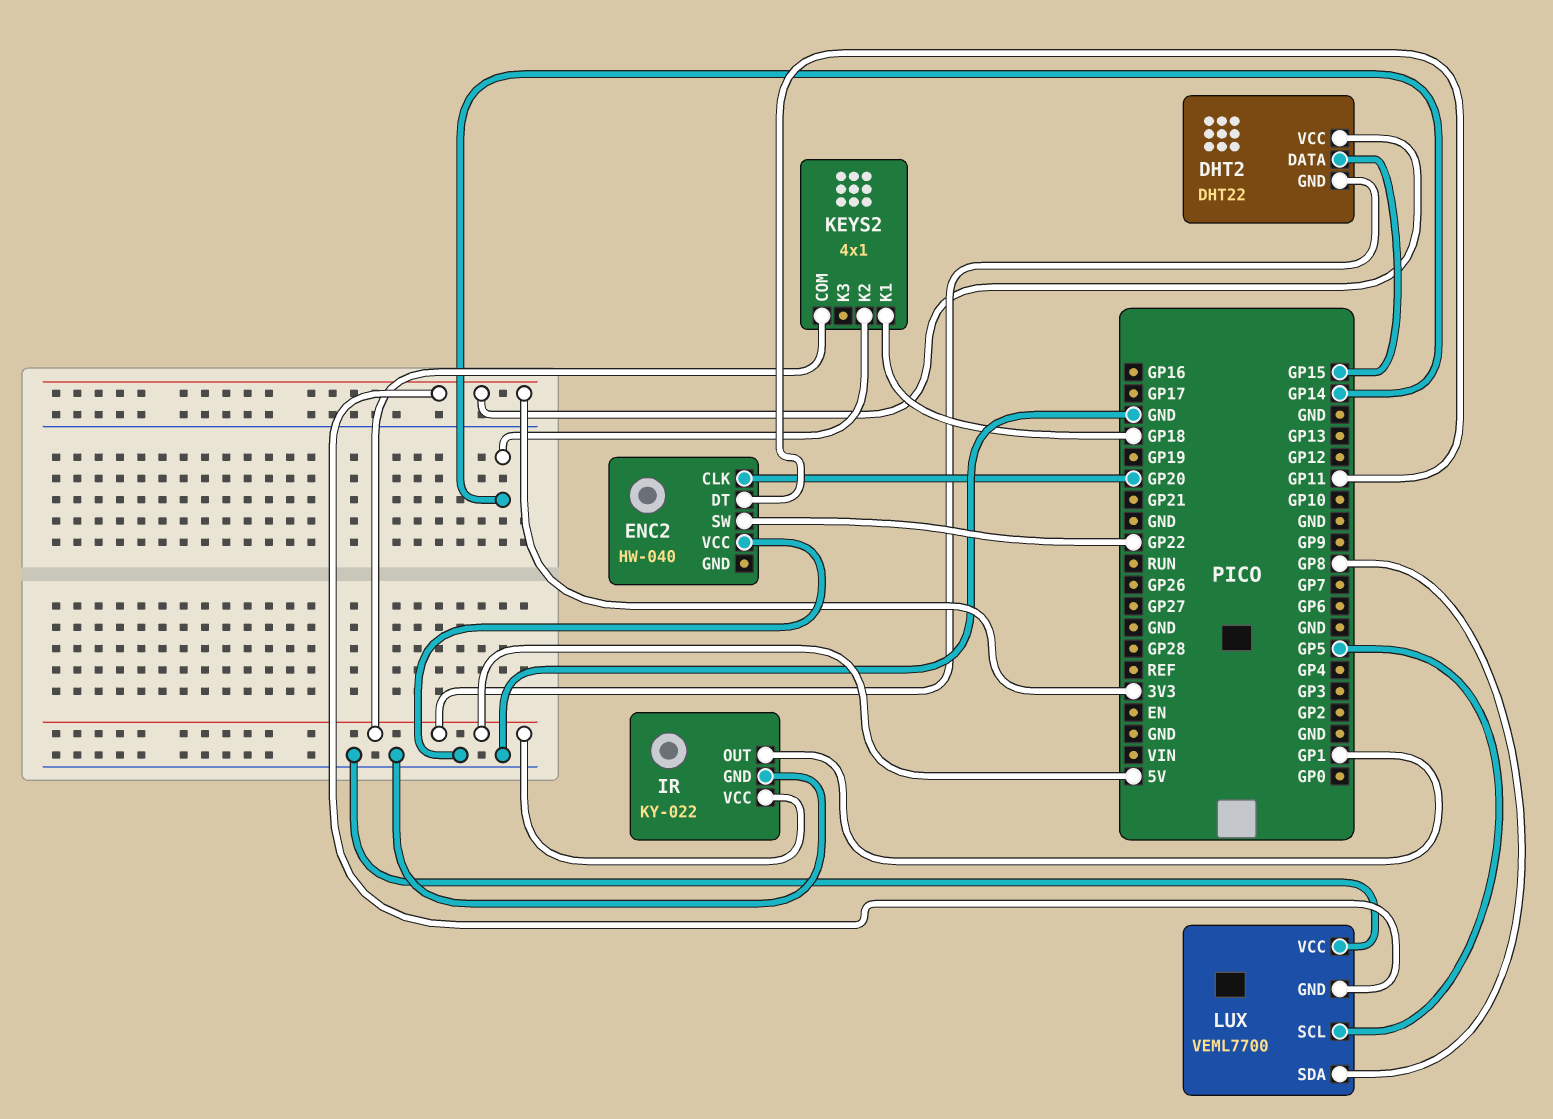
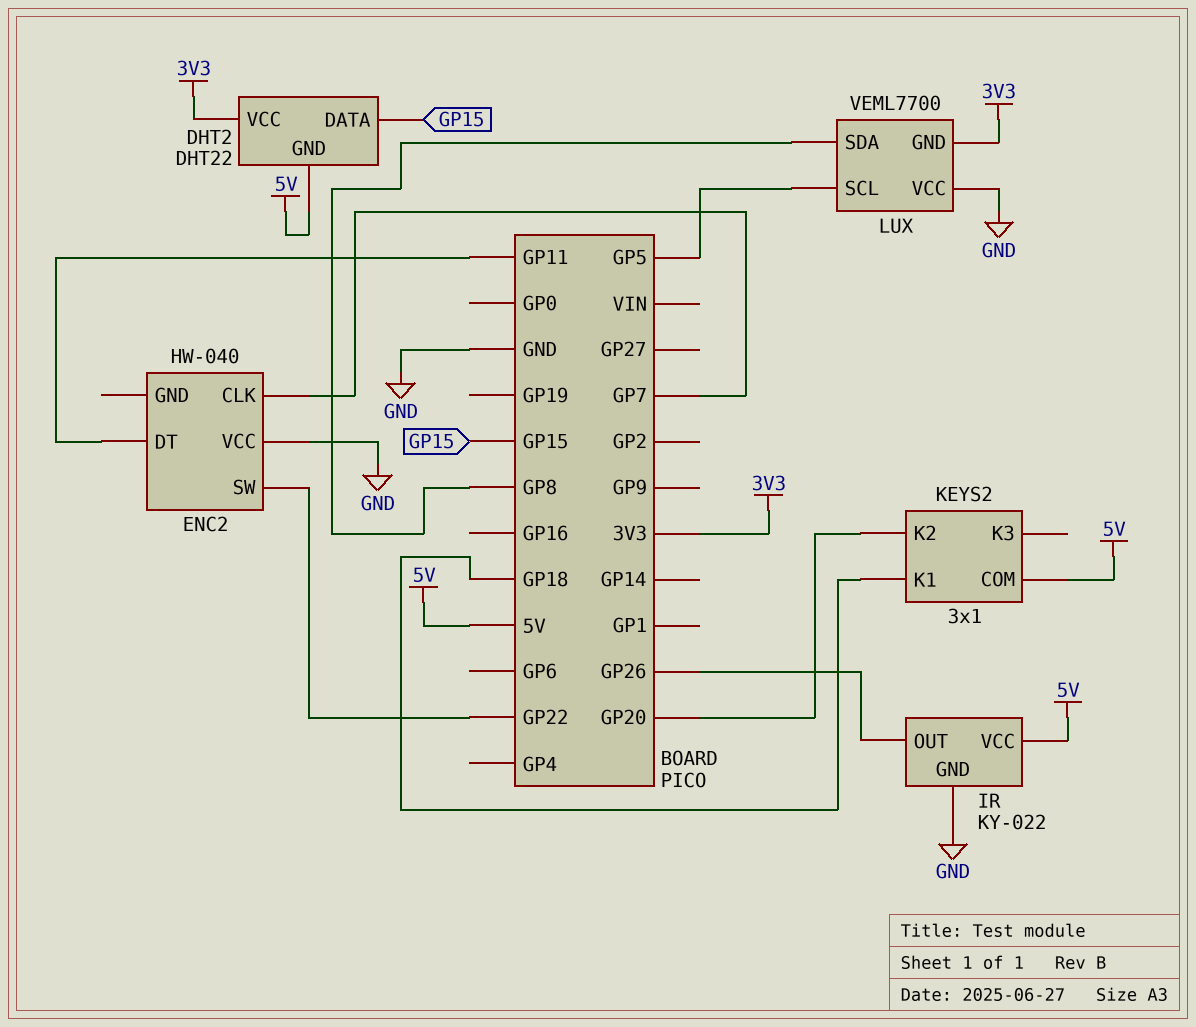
ENC2 pin CLK: GP20 -> GP7
IR pin OUT: GP1 -> GP26
KEYS2: 4x1 -> 3x1
KEYS2 pin K2: GP14 -> GP20

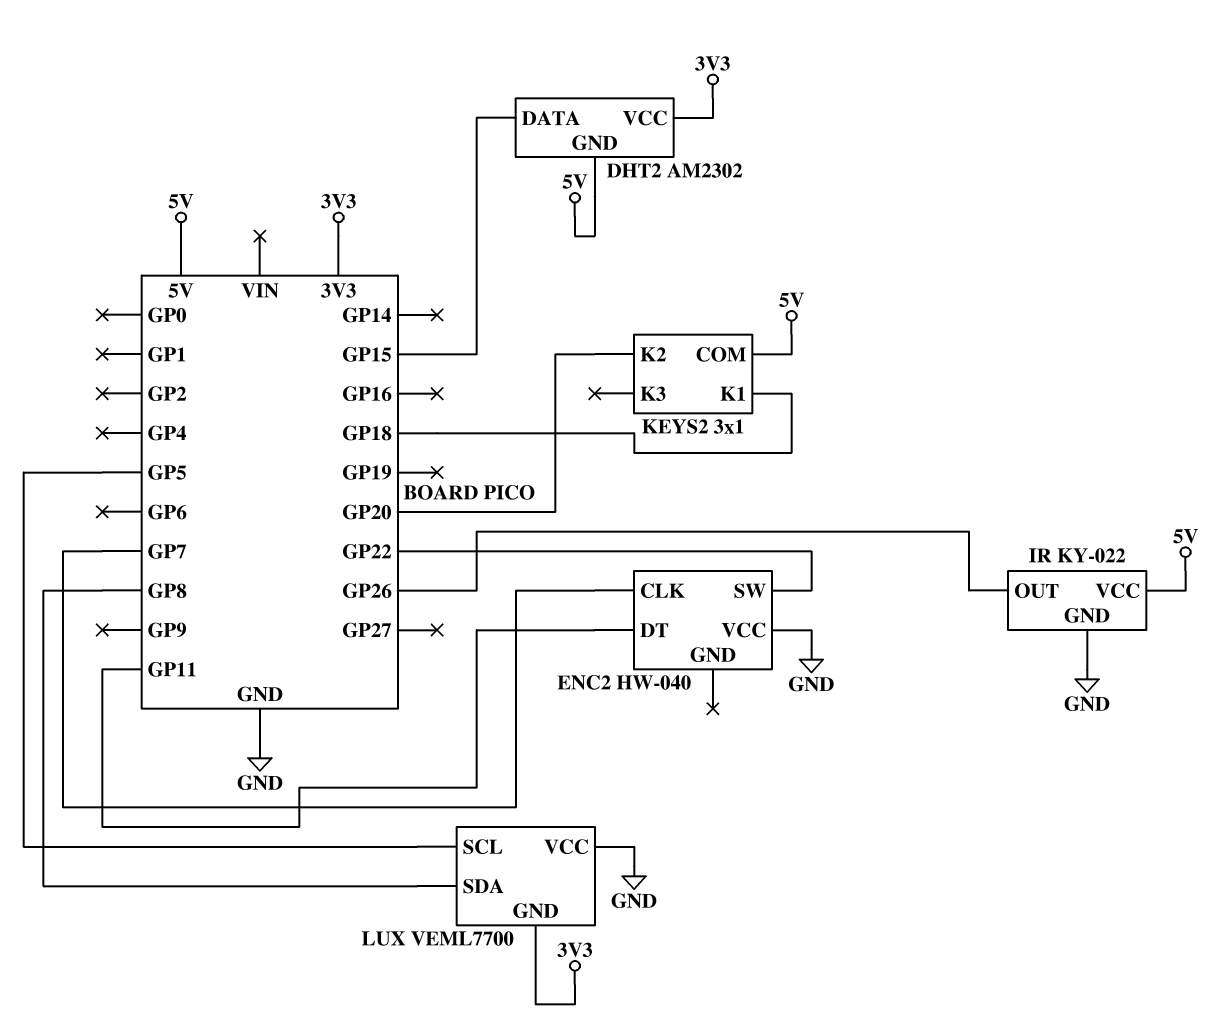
DHT2: DHT22 -> AM2302

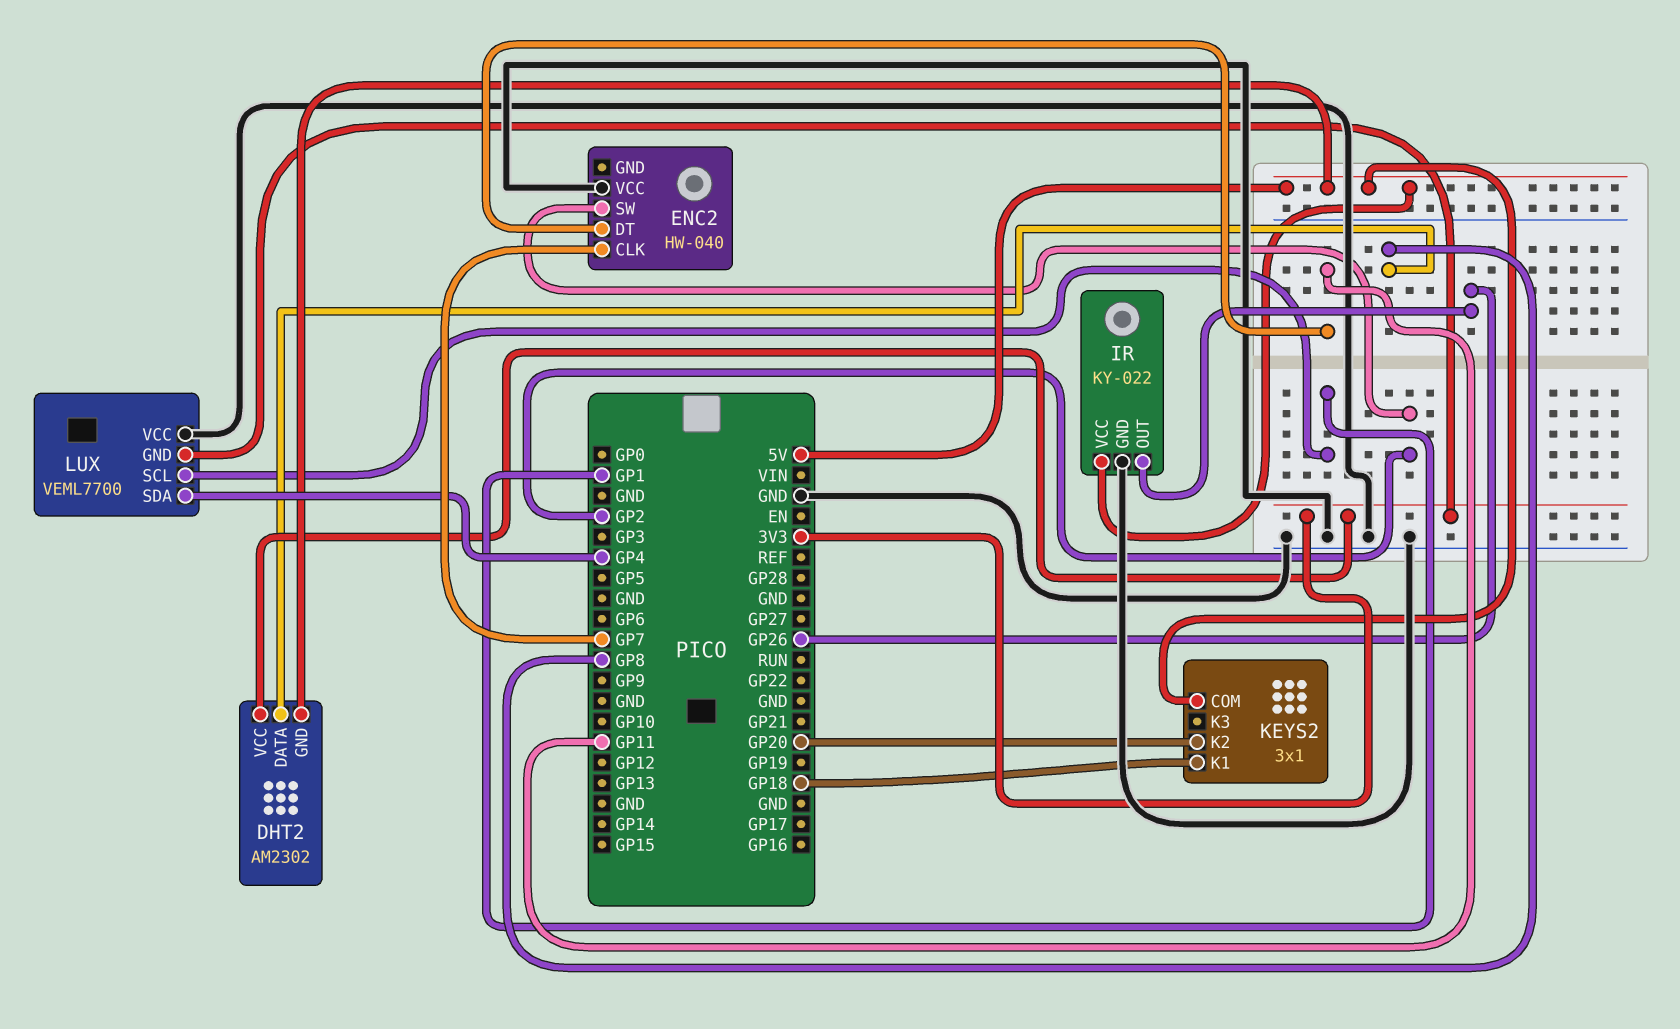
DHT2 pin DATA: GP15 -> GP8
ENC2 pin SW: GP22 -> GP2
LUX pin SCL: GP5 -> GP1
LUX pin SDA: GP8 -> GP4

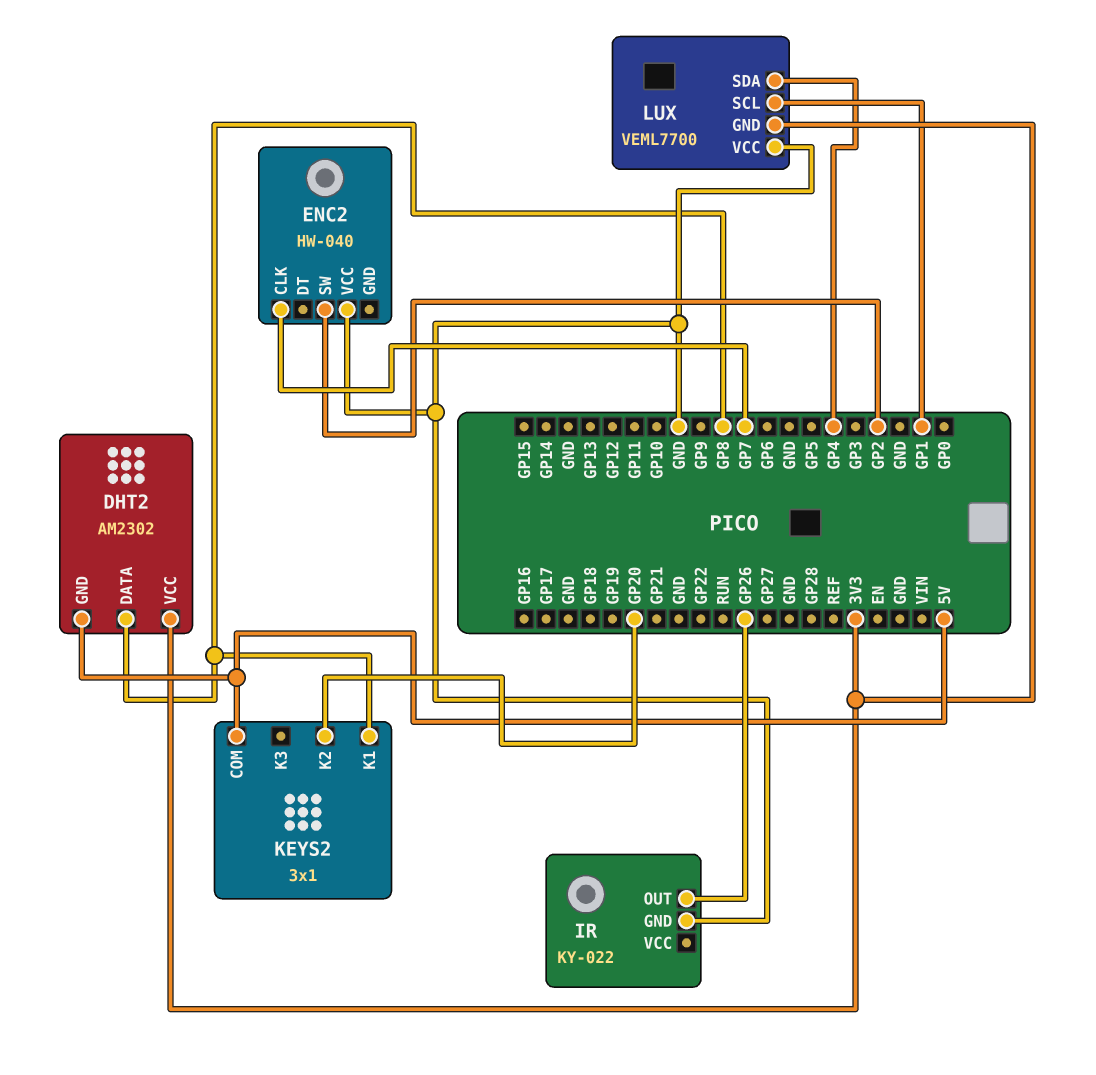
ENC2 pin DT: GP11 -> none
IR pin VCC: 5V -> none
KEYS2 pin K1: GP18 -> GP8

